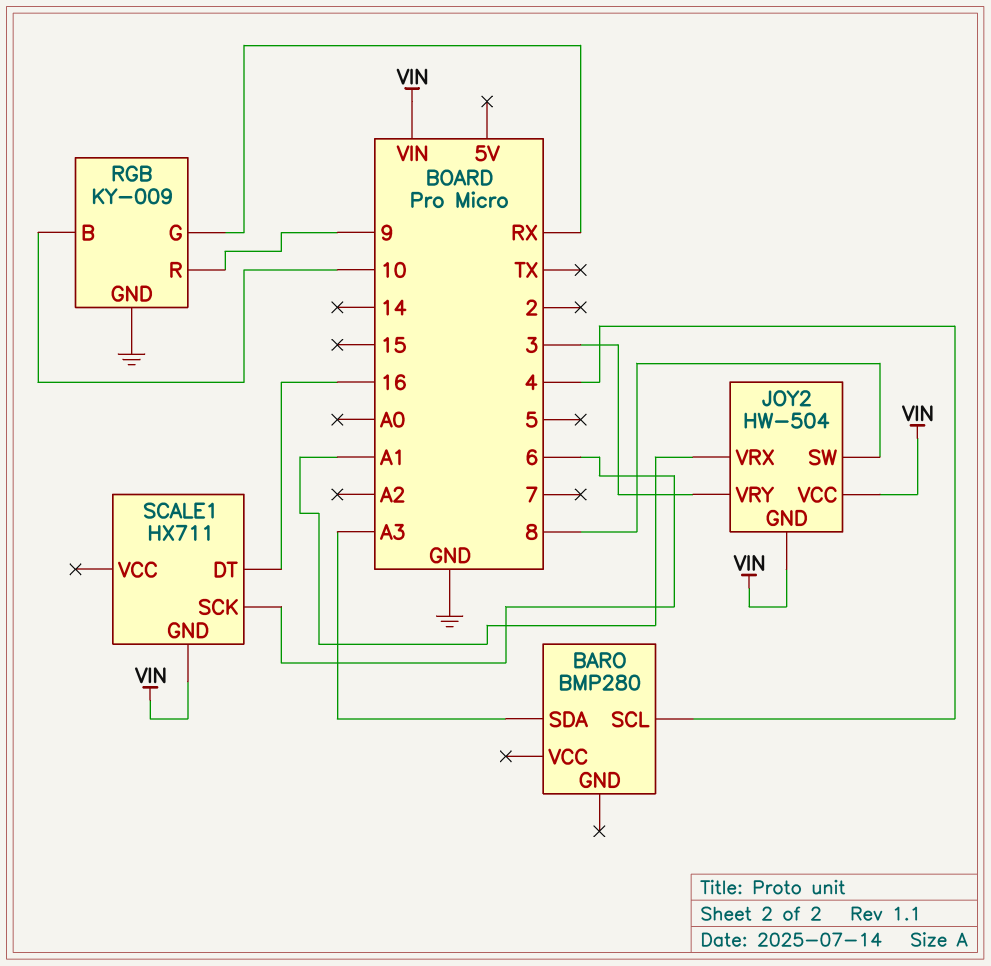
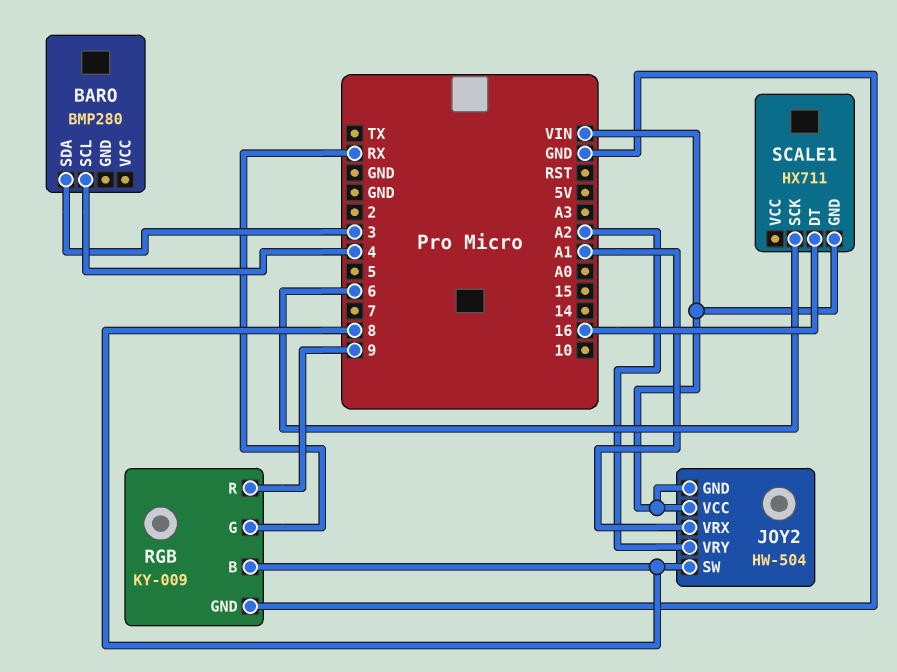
BARO pin SDA: A3 -> 3
JOY2 pin VRY: 3 -> A2
RGB pin B: 10 -> 8

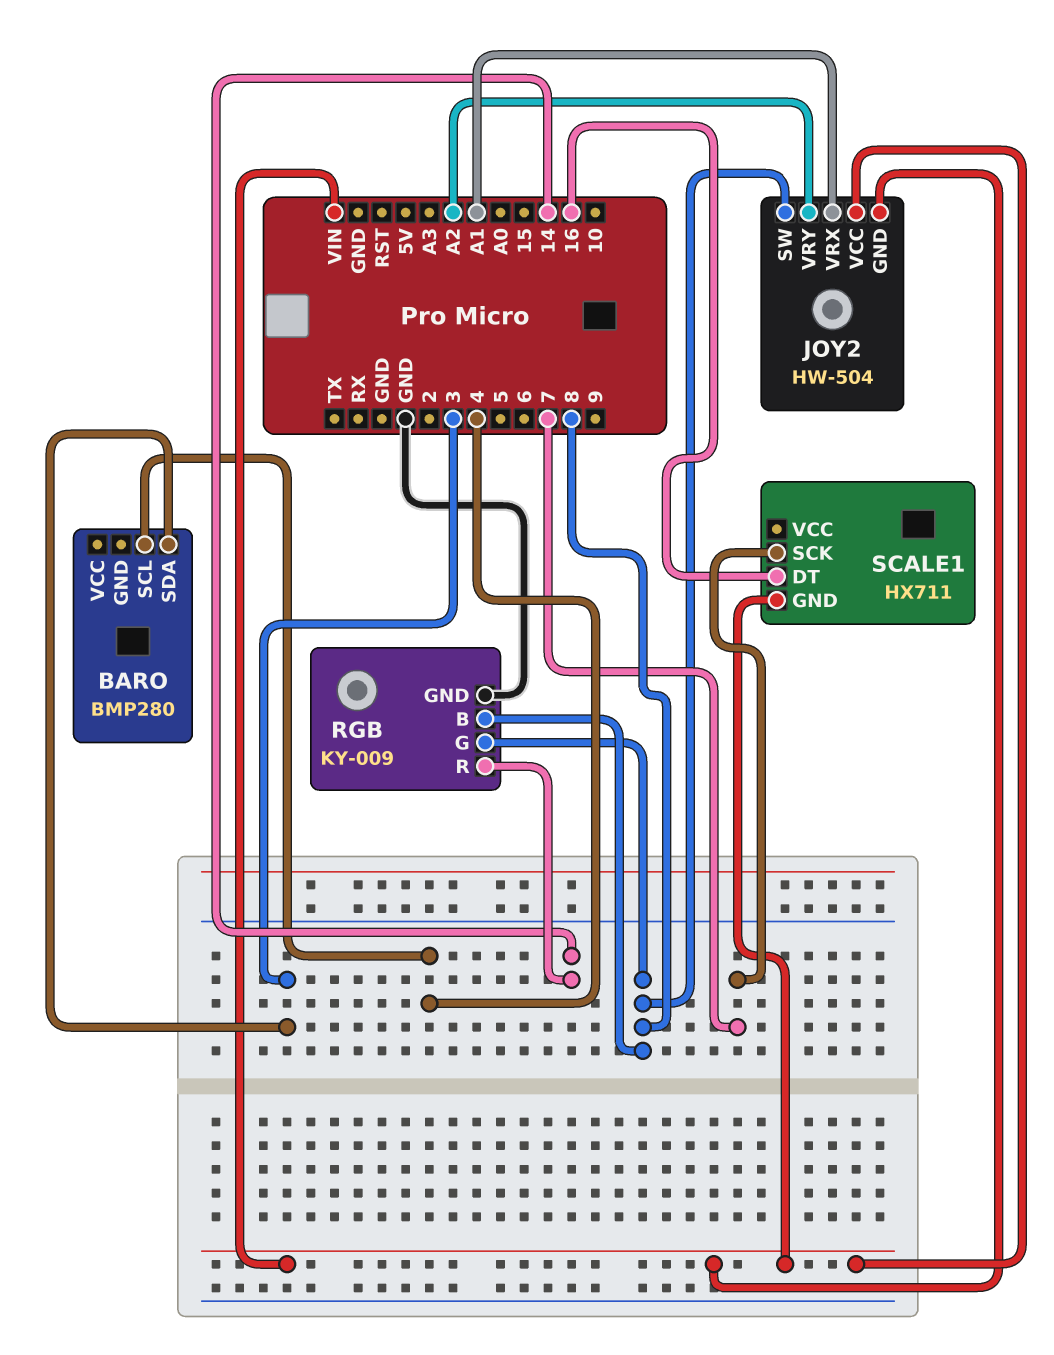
RGB pin G: RX -> 8
RGB pin R: 9 -> 14
SCALE1 pin SCK: 6 -> 7

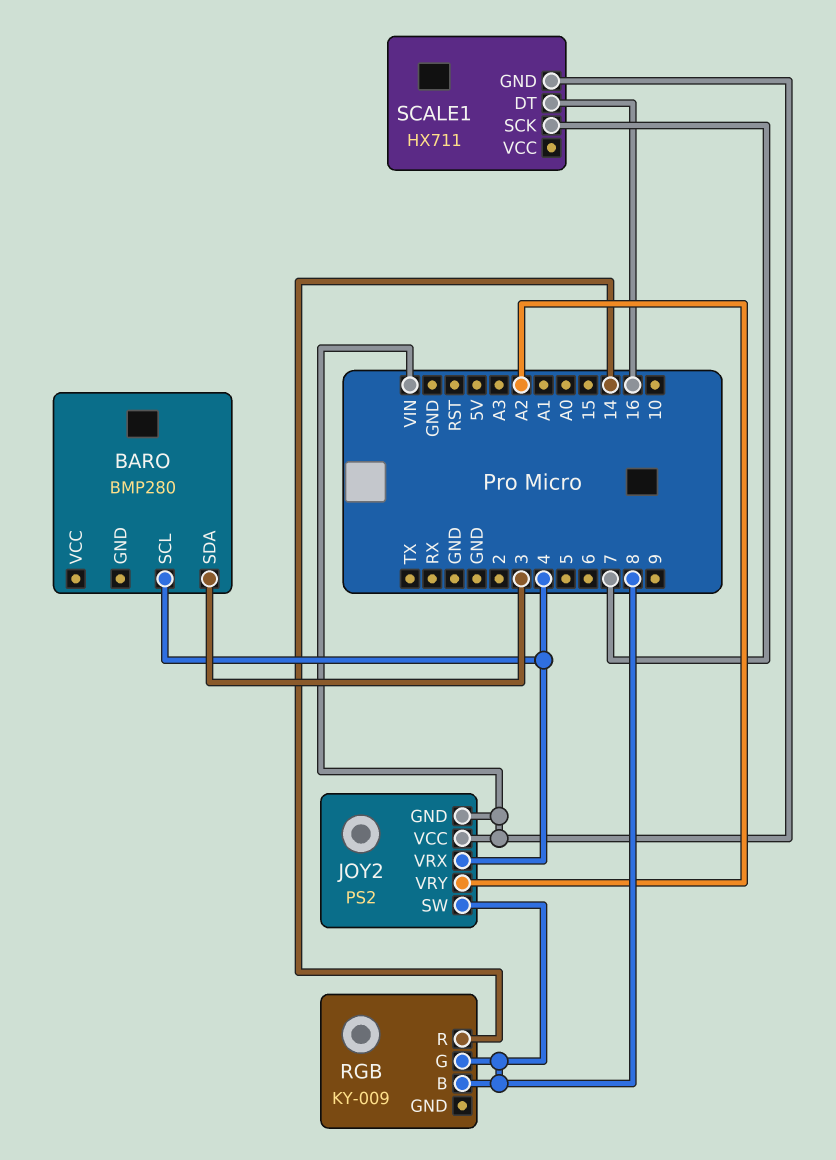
JOY2: HW-504 -> PS2
JOY2 pin VRX: A1 -> 4
RGB pin GND: GND -> none

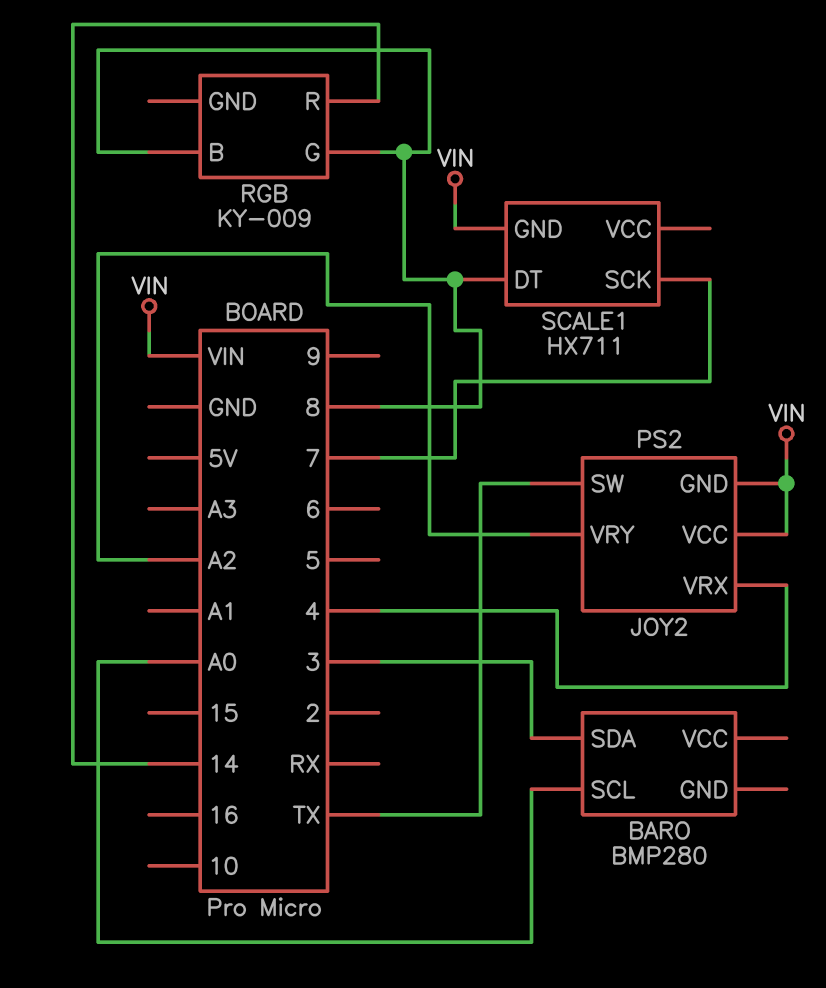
BARO pin SCL: 4 -> A0
JOY2 pin SW: 8 -> TX
SCALE1 pin DT: 16 -> 8

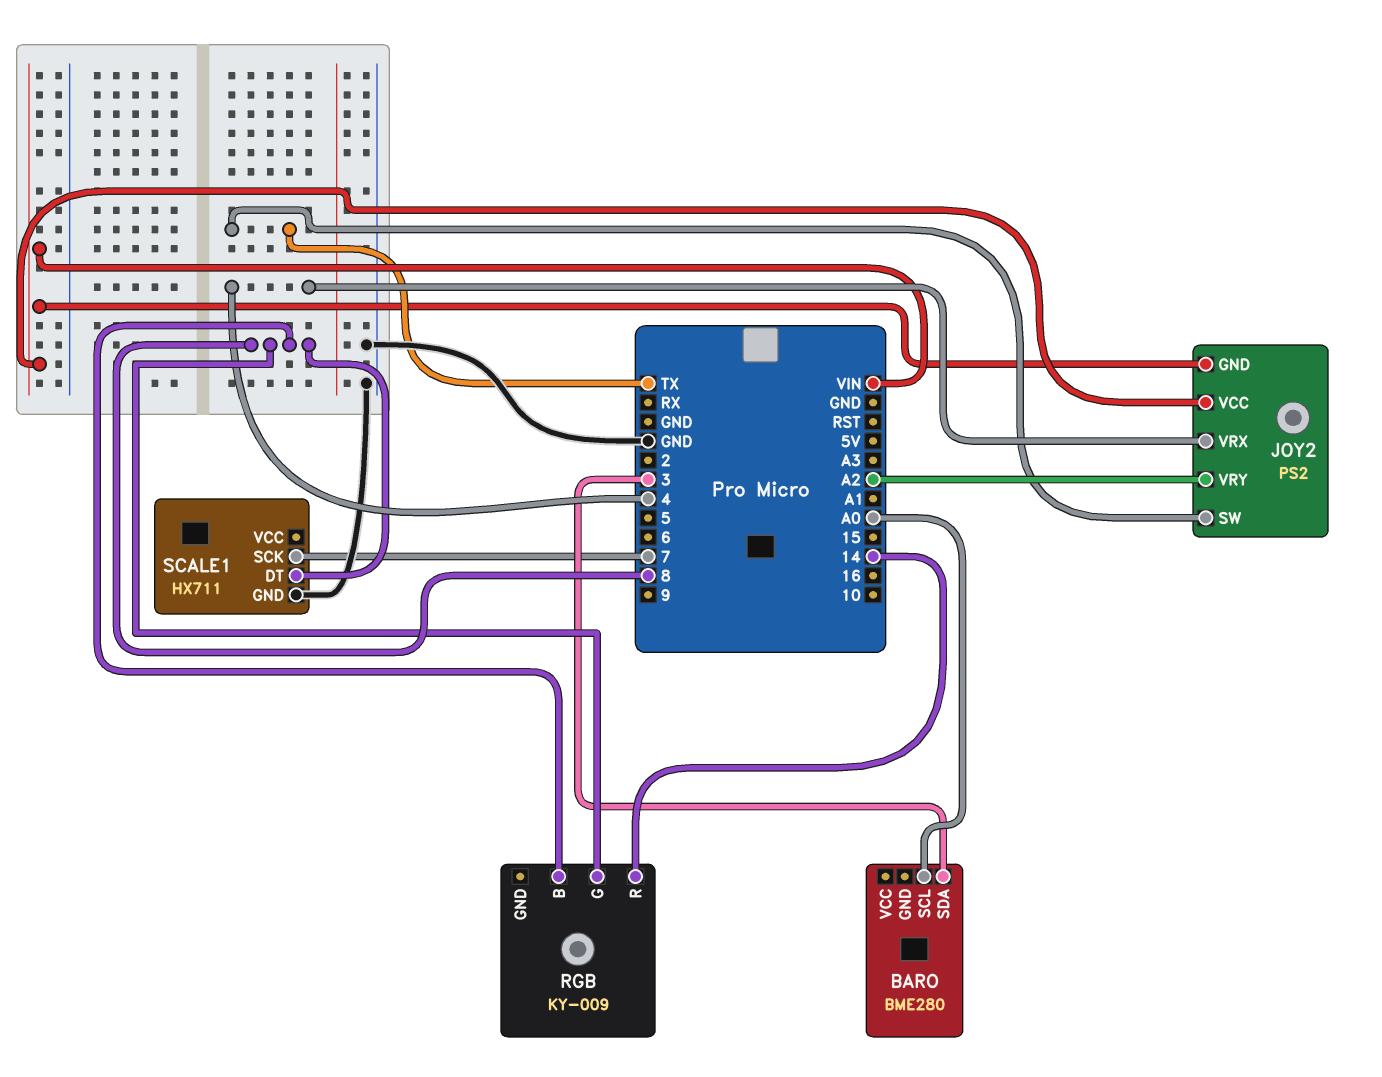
BARO: BMP280 -> BME280
SCALE1 pin GND: VIN -> GND

